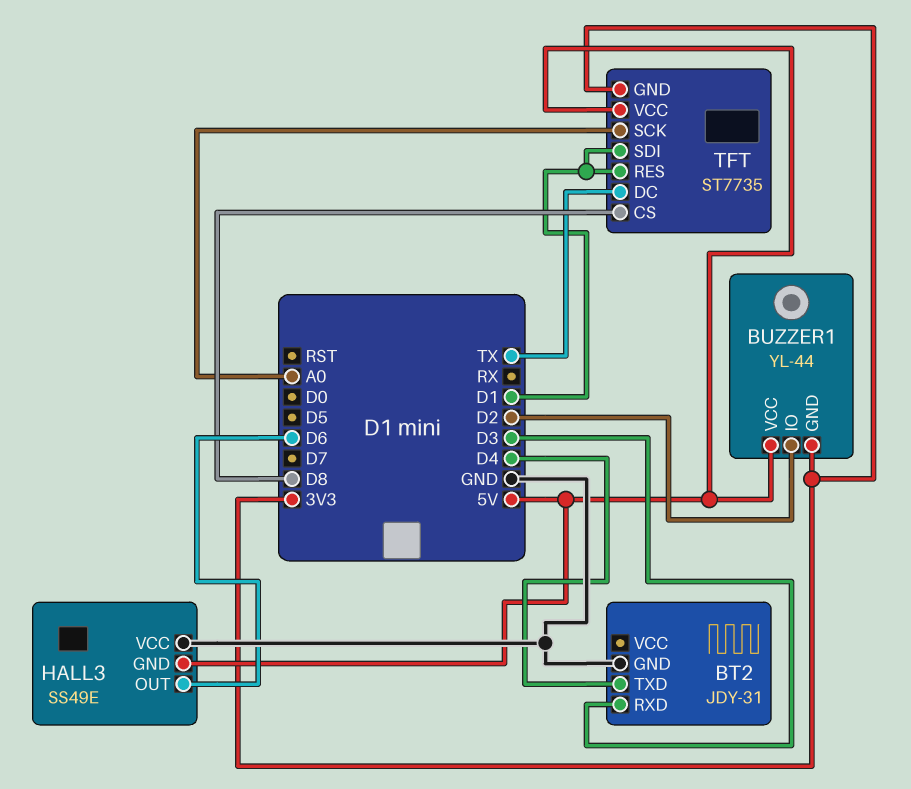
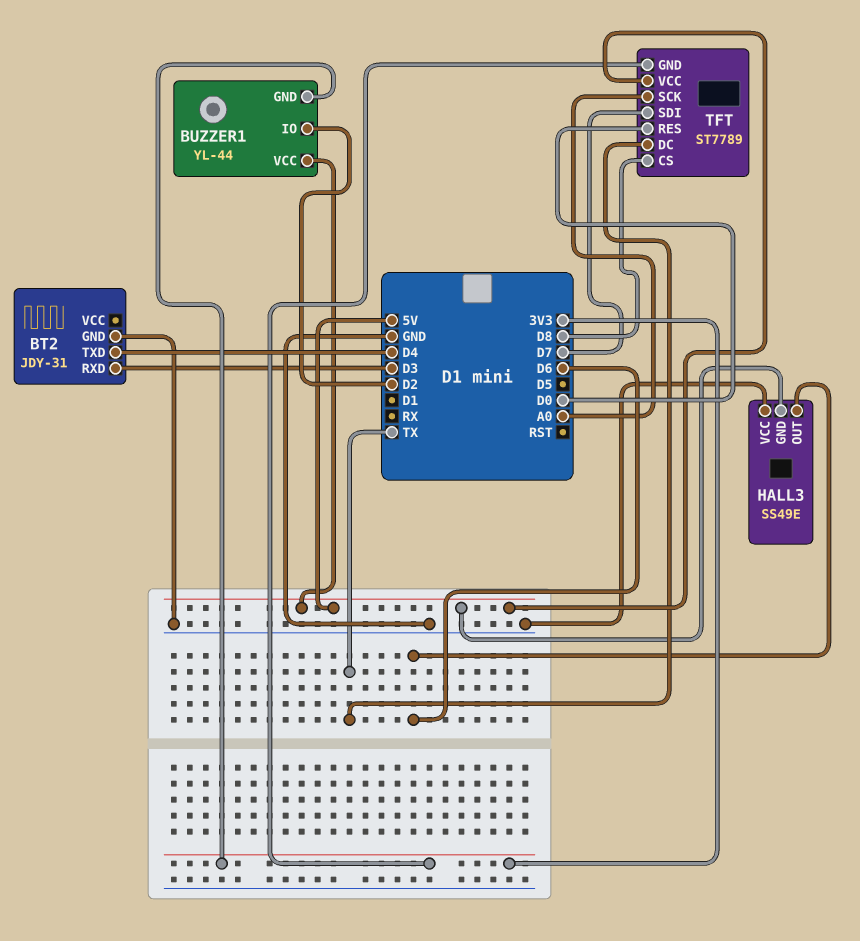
TFT: ST7735 -> ST7789
TFT pin RES: D1 -> D0
TFT pin SDI: D1 -> D7

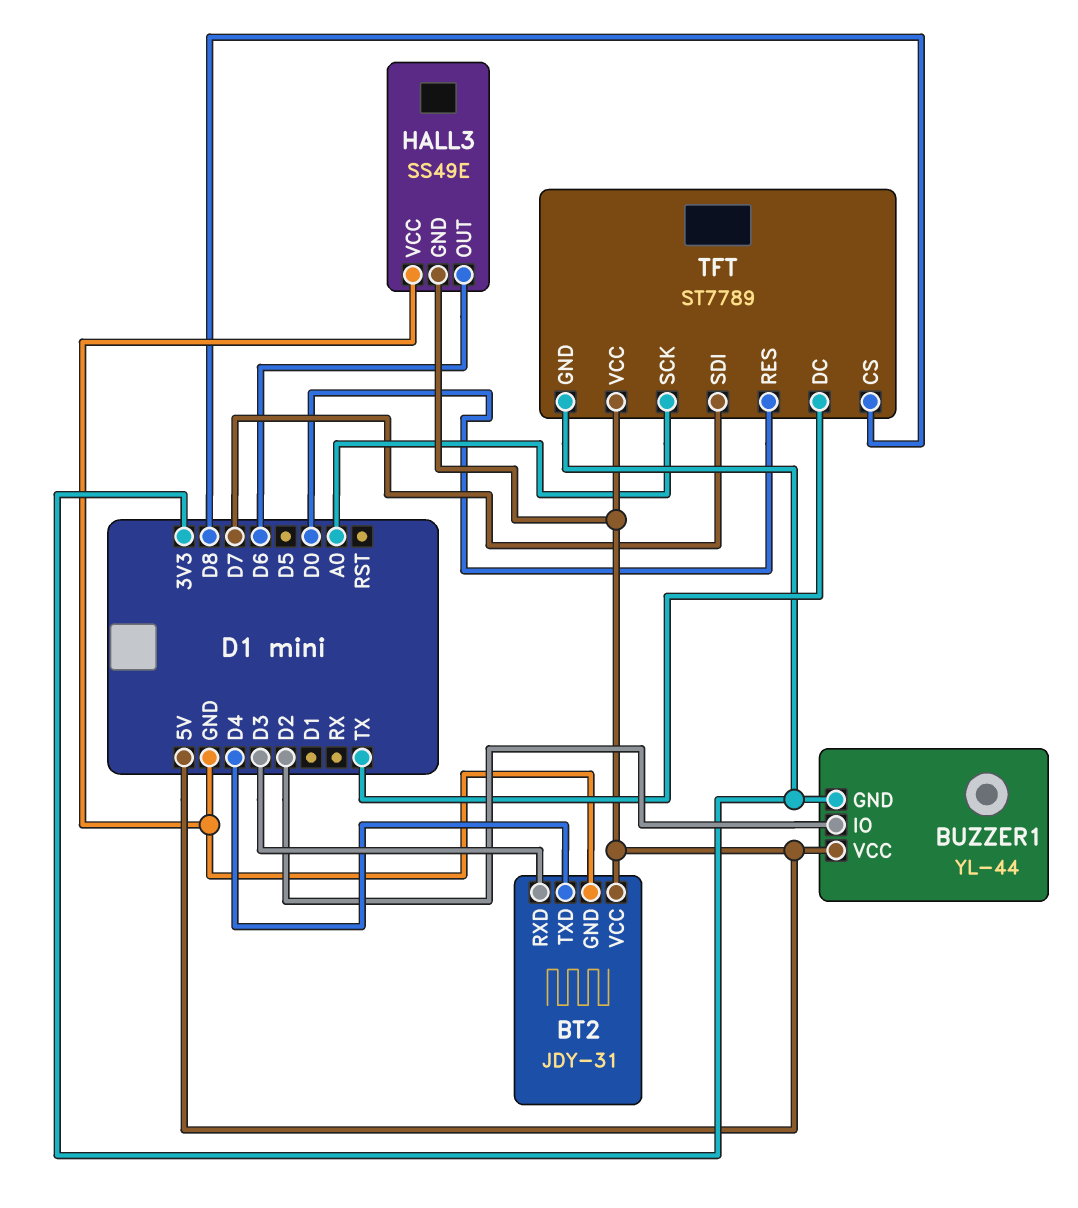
BT2 pin VCC: none -> 5V

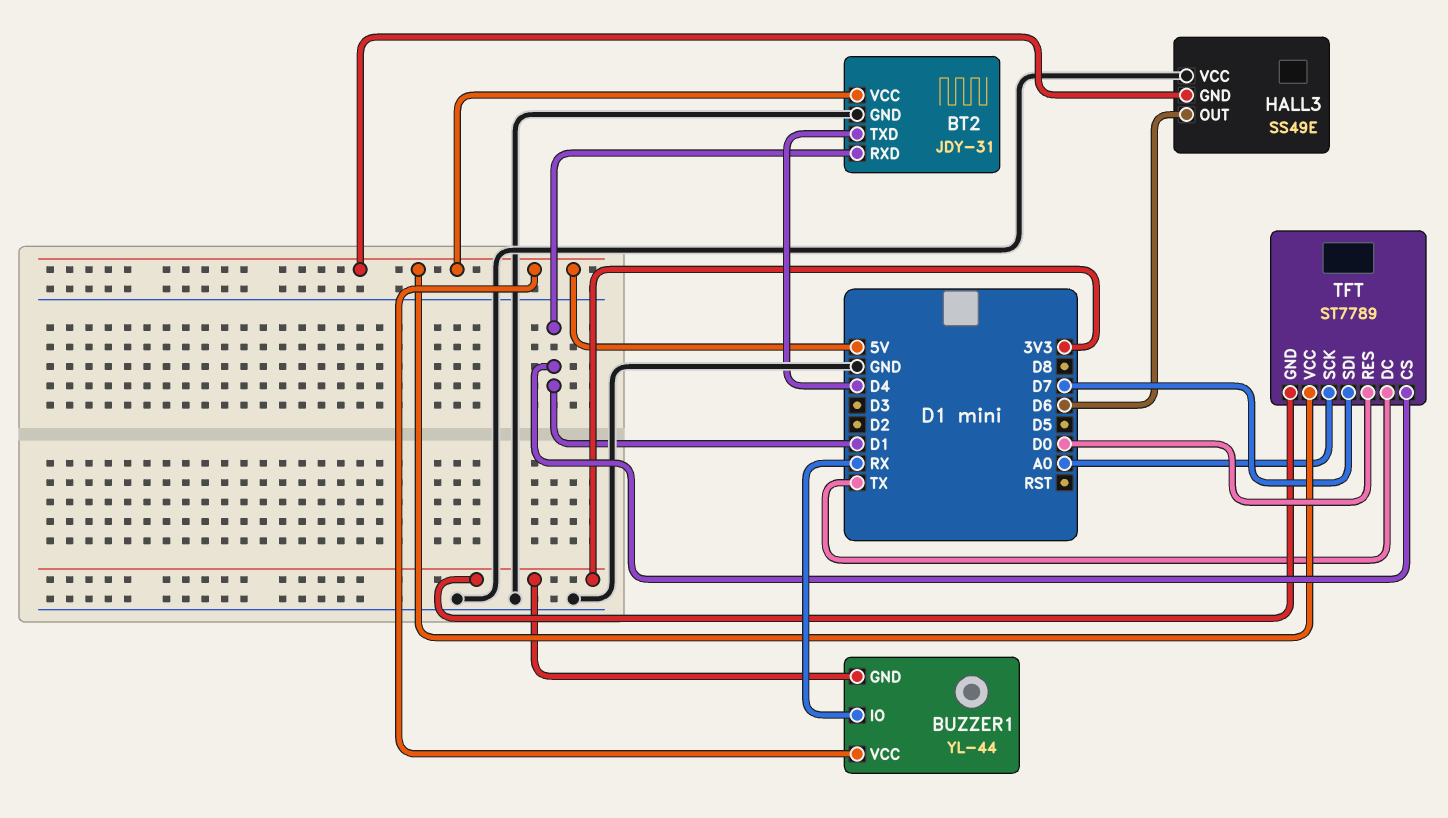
BT2 pin RXD: D3 -> D1
BUZZER1 pin IO: D2 -> RX
TFT pin CS: D8 -> D1

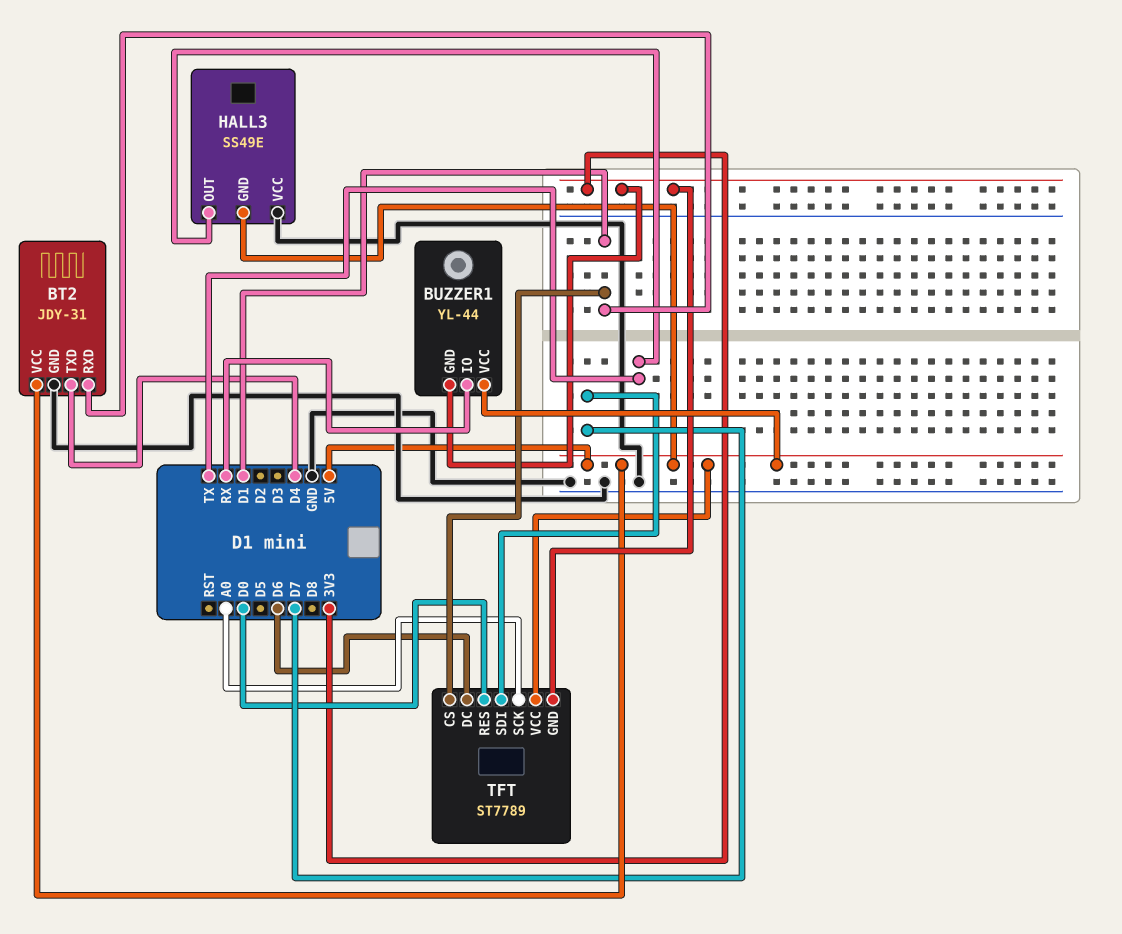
HALL3 pin OUT: D6 -> TX
TFT pin DC: TX -> D6

